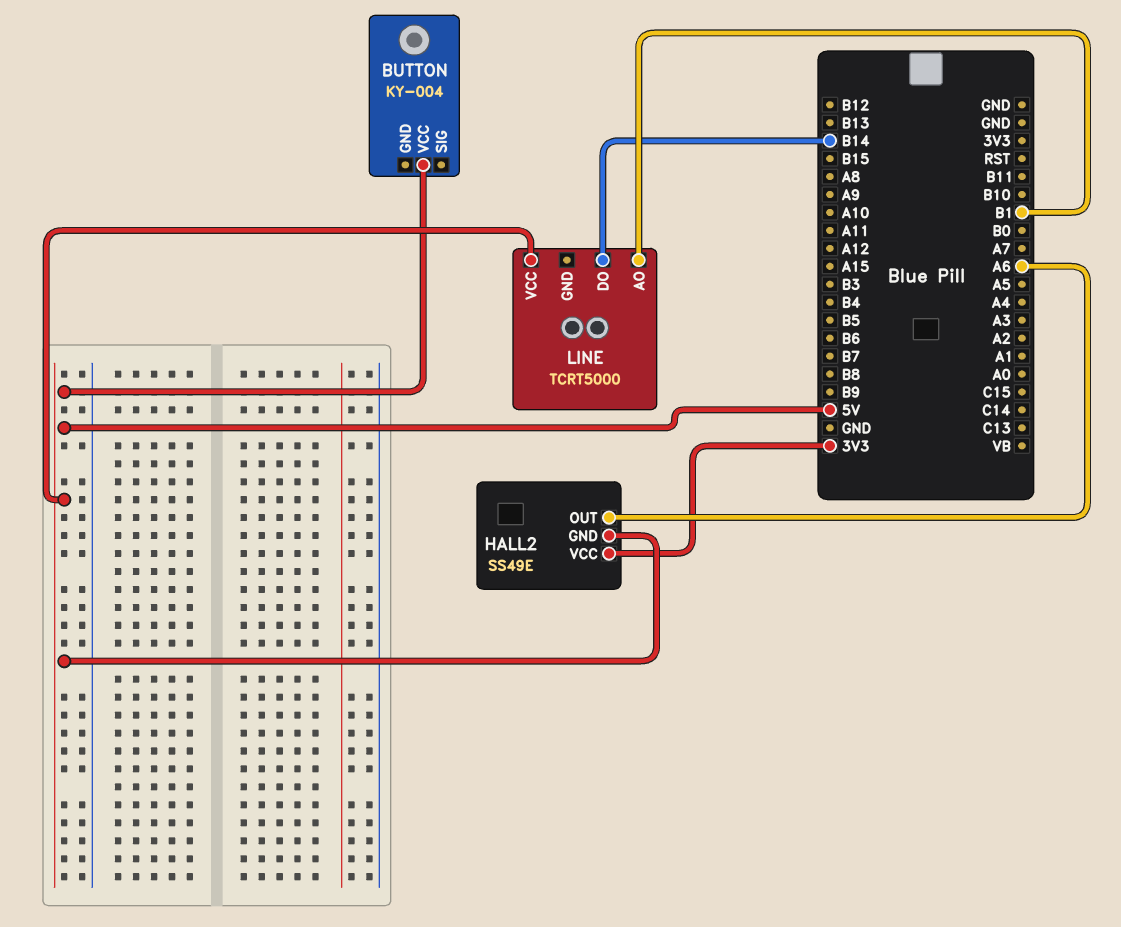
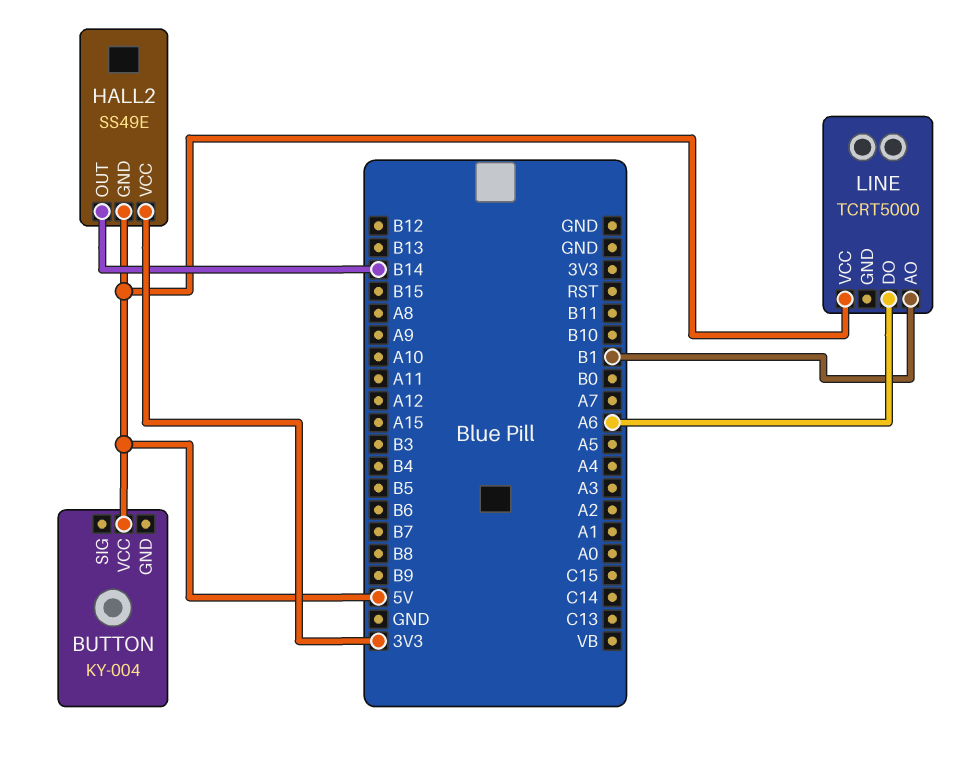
HALL2 pin OUT: A6 -> B14
LINE pin DO: B14 -> A6

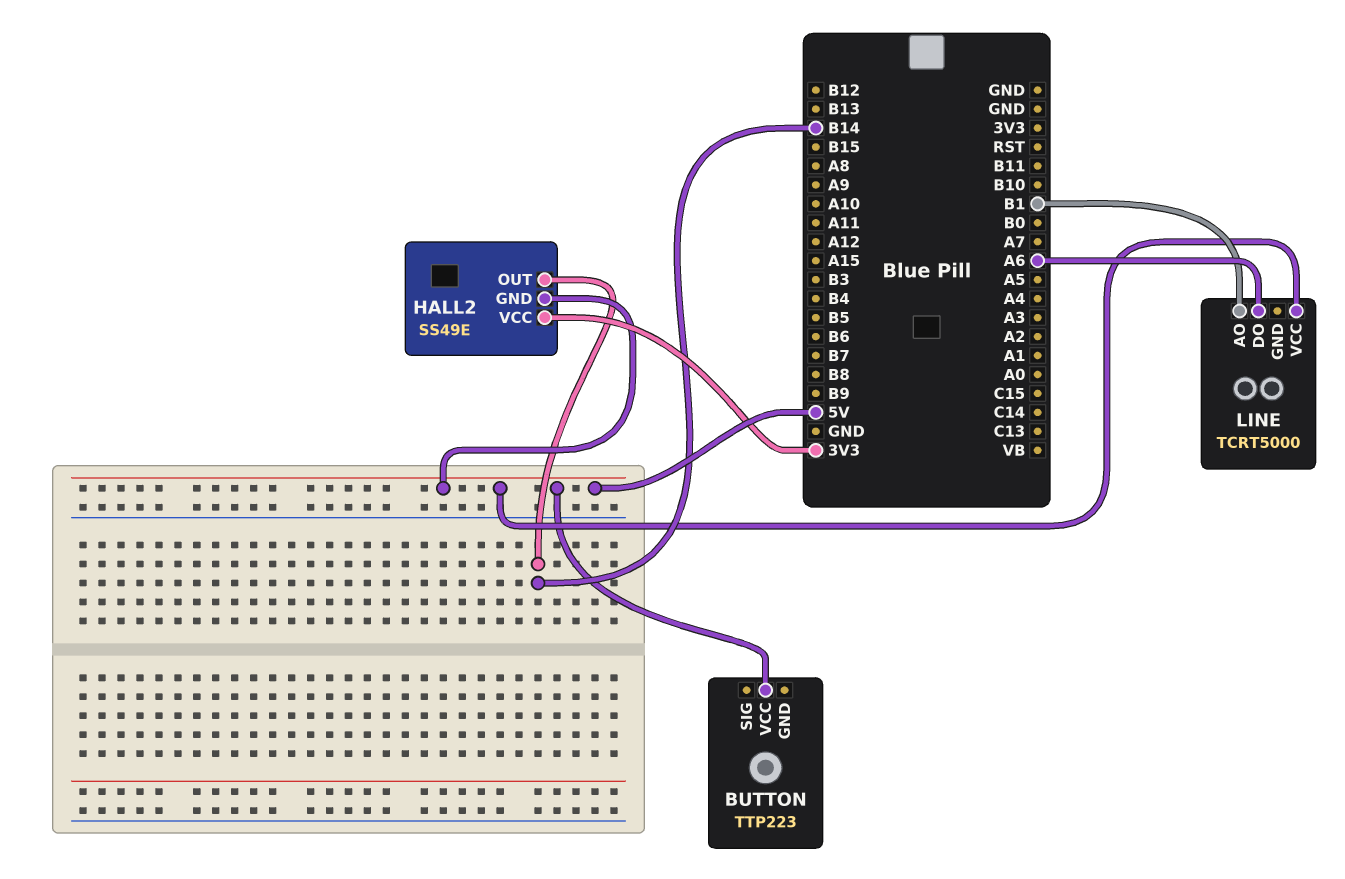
BUTTON: KY-004 -> TTP223

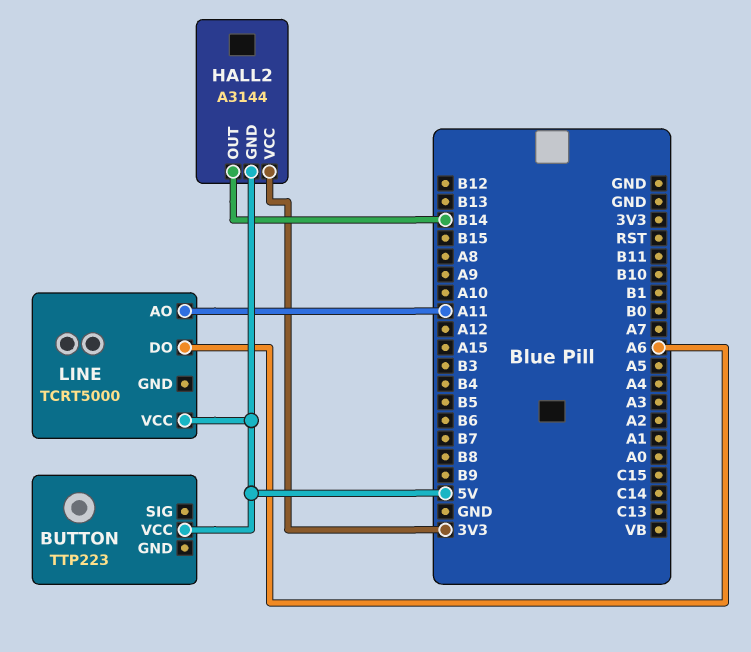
HALL2: SS49E -> A3144
LINE pin AO: B1 -> A11

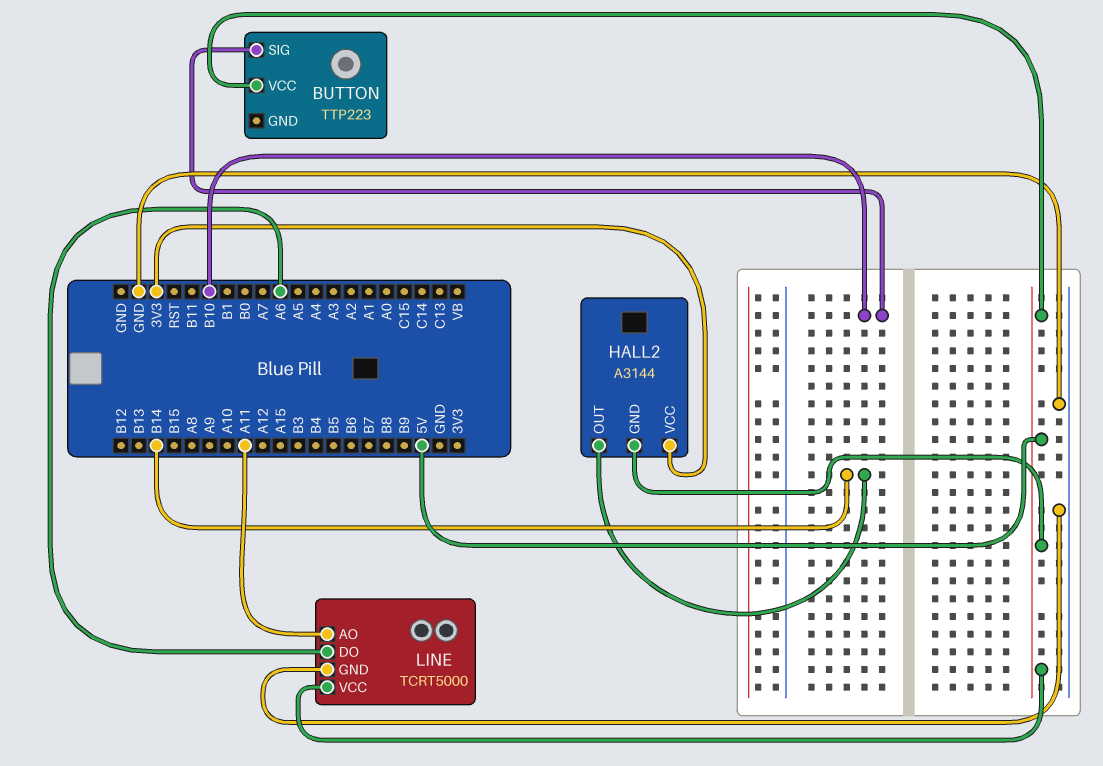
BUTTON pin SIG: none -> B10
LINE pin GND: none -> GND

